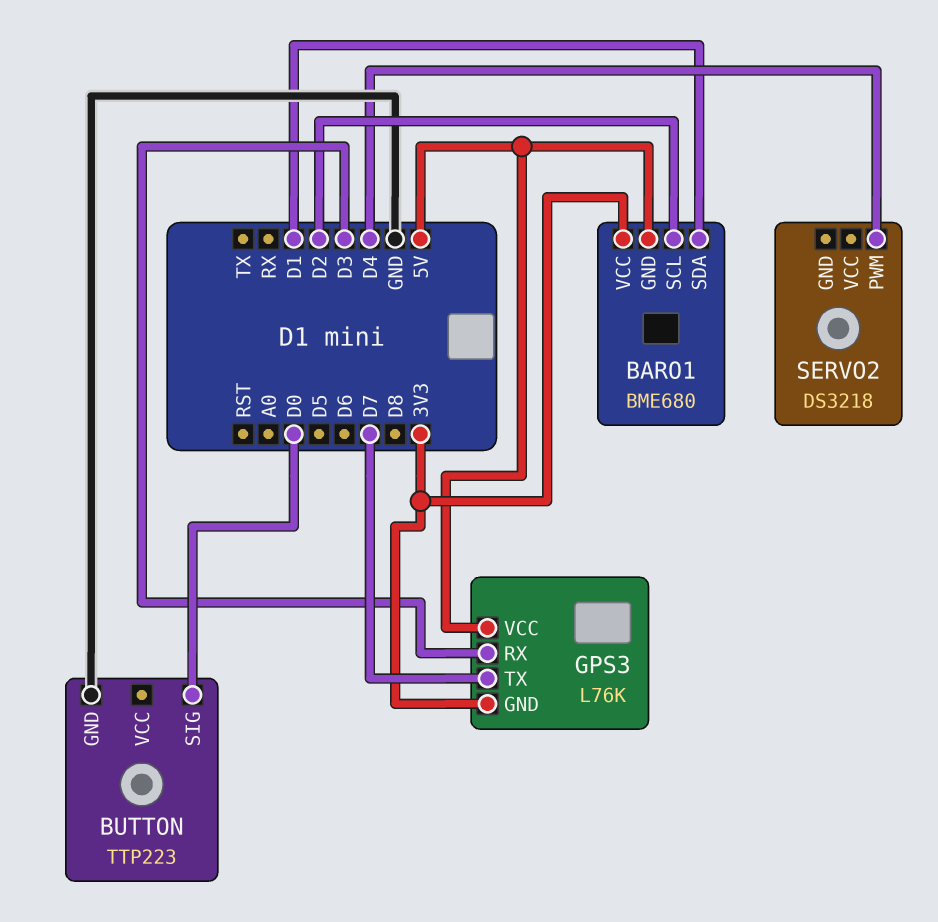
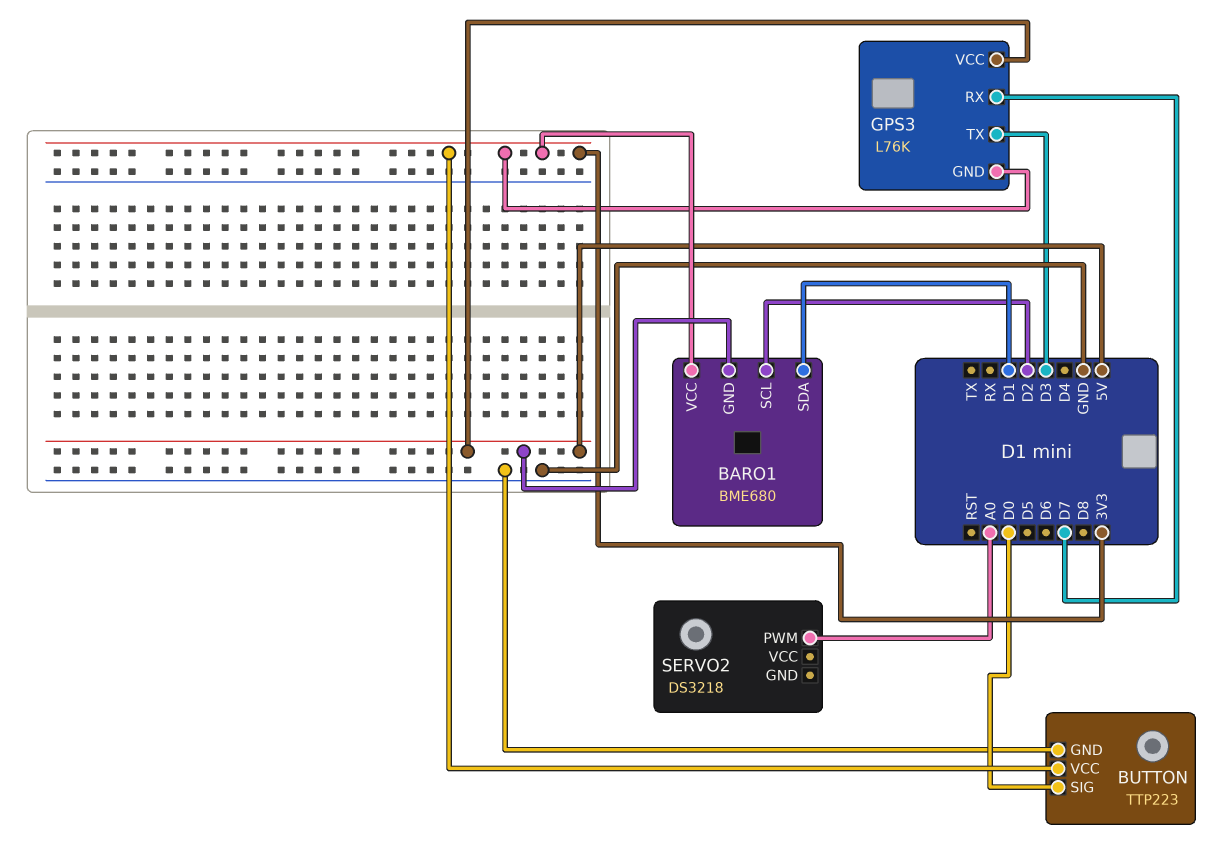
BUTTON pin VCC: none -> 3V3
GPS3 pin RX: D3 -> D7
GPS3 pin TX: D7 -> D3
SERVO2 pin PWM: D4 -> A0

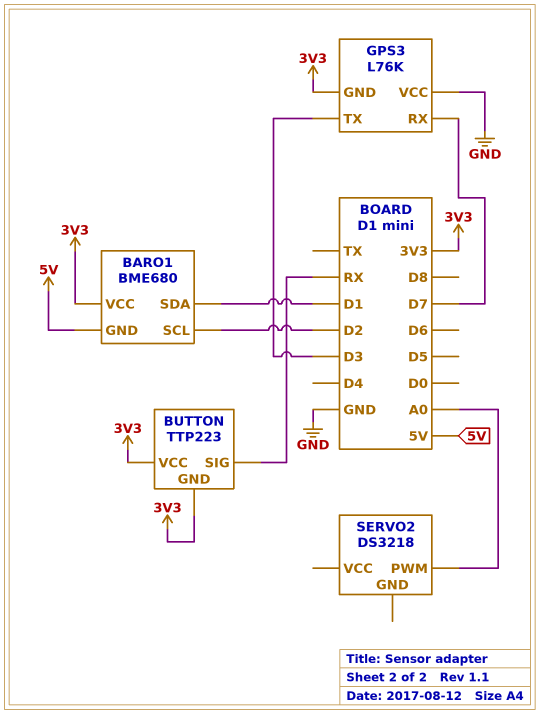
BUTTON pin GND: GND -> 3V3
BUTTON pin SIG: D0 -> RX
GPS3 pin VCC: 5V -> GND

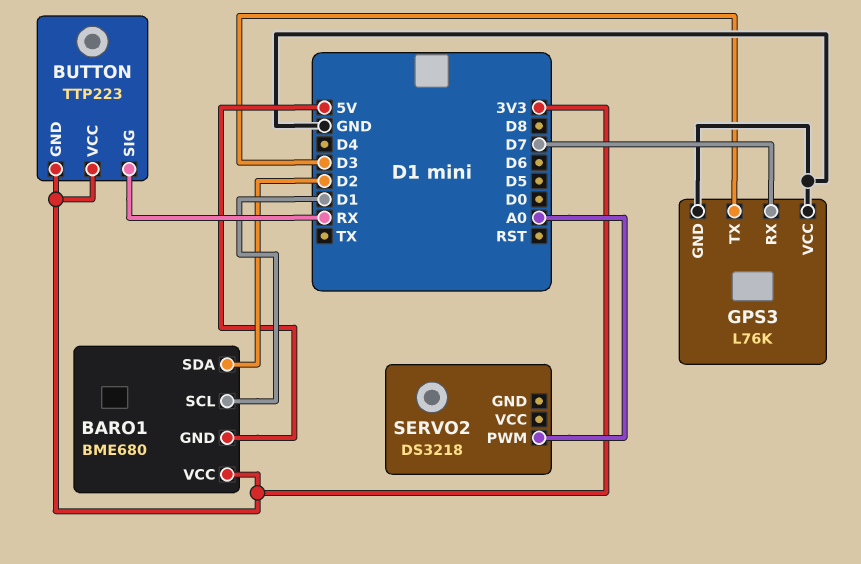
BARO1 pin SCL: D2 -> D1
BARO1 pin SDA: D1 -> D2
GPS3 pin GND: 3V3 -> GND

